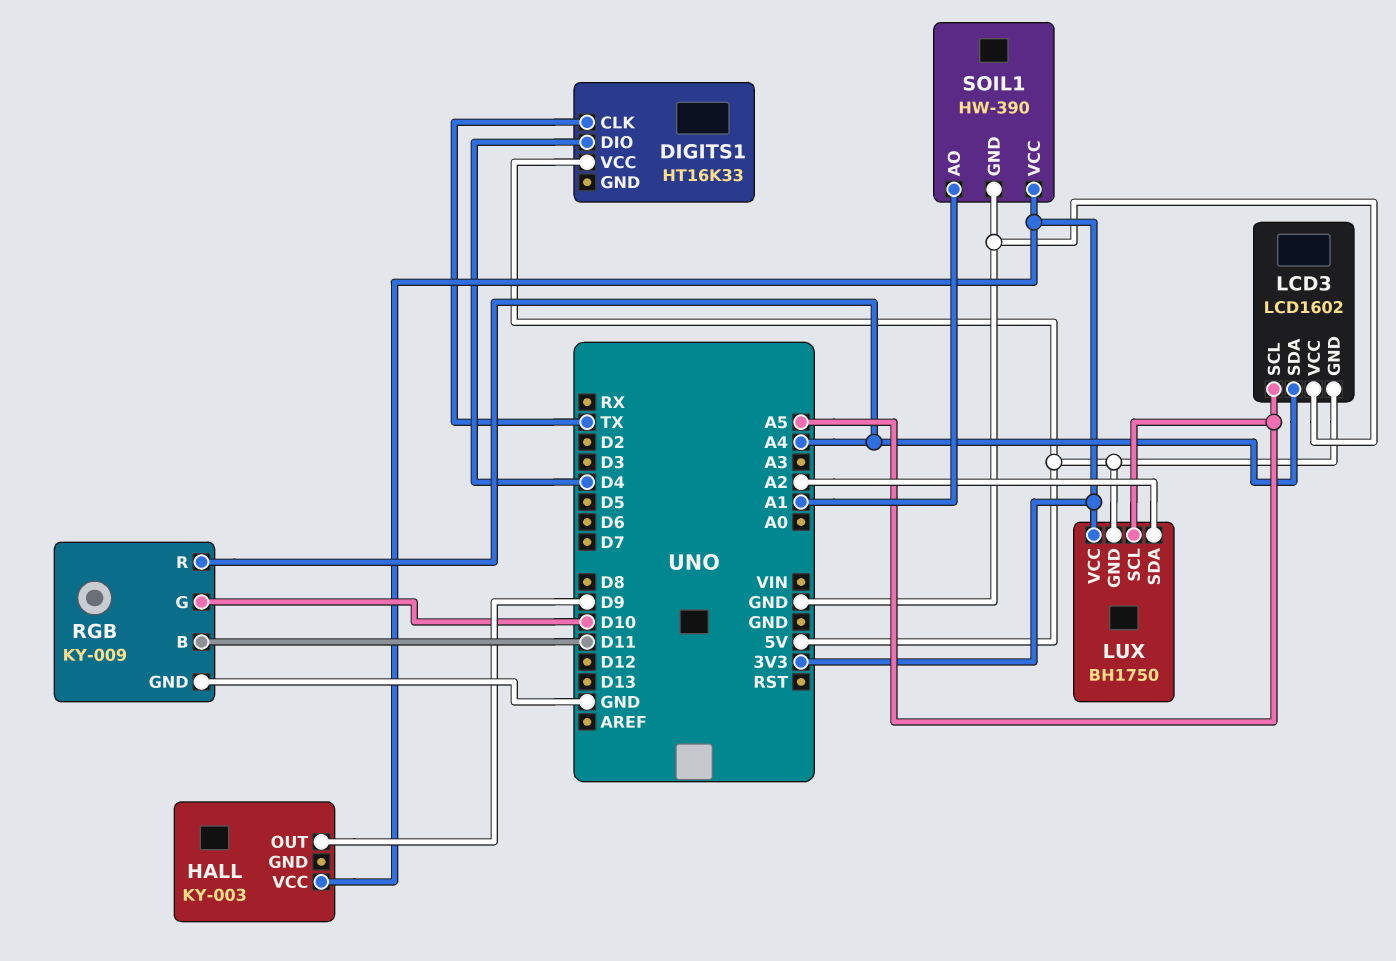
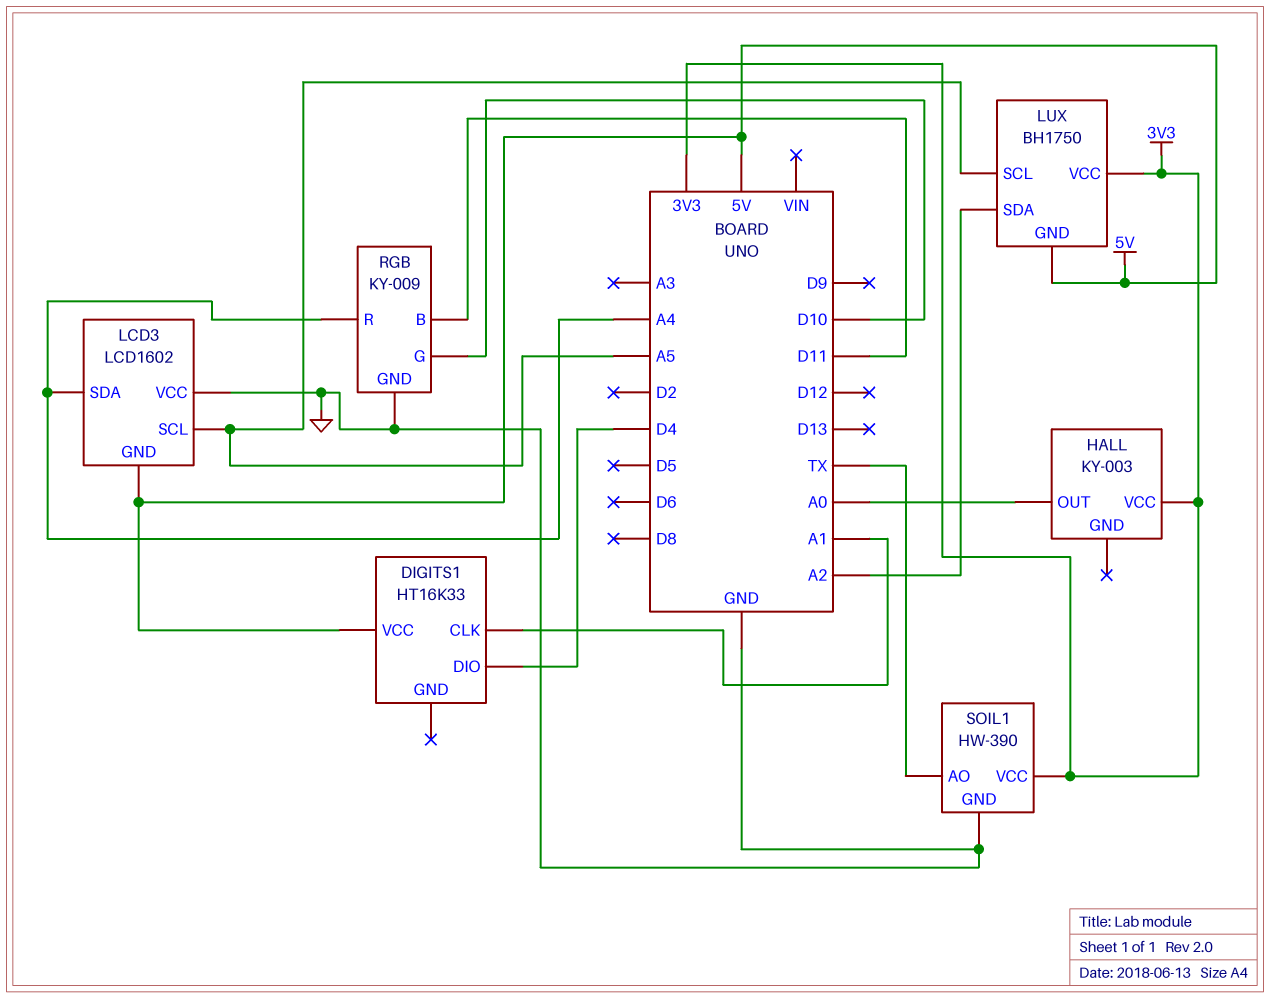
DIGITS1 pin CLK: TX -> A1
HALL pin OUT: D9 -> A0
SOIL1 pin AO: A1 -> TX

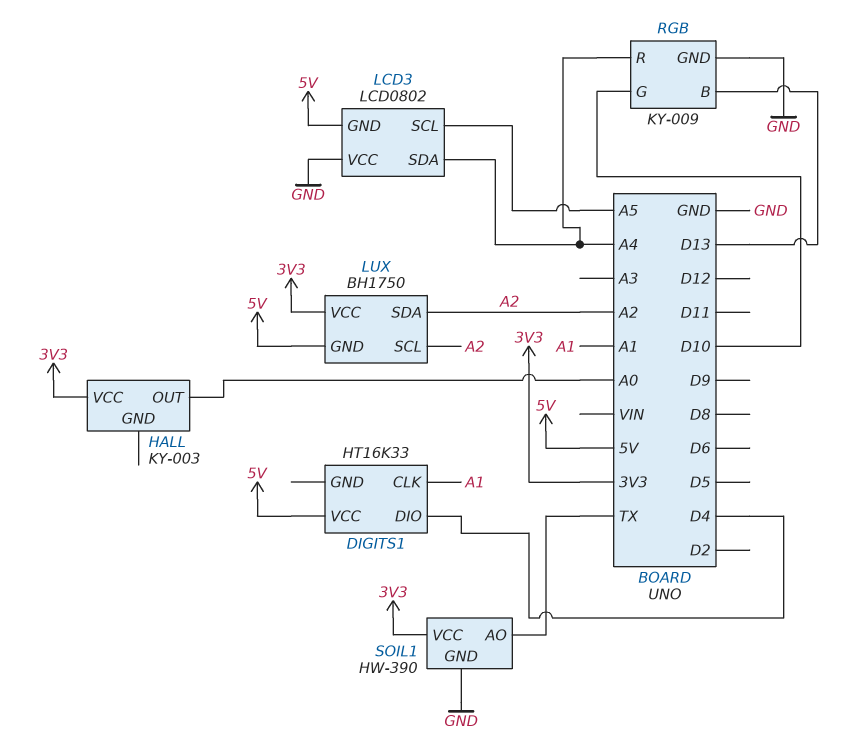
LCD3: LCD1602 -> LCD0802
LUX pin SCL: A5 -> A2
RGB pin B: D11 -> D13

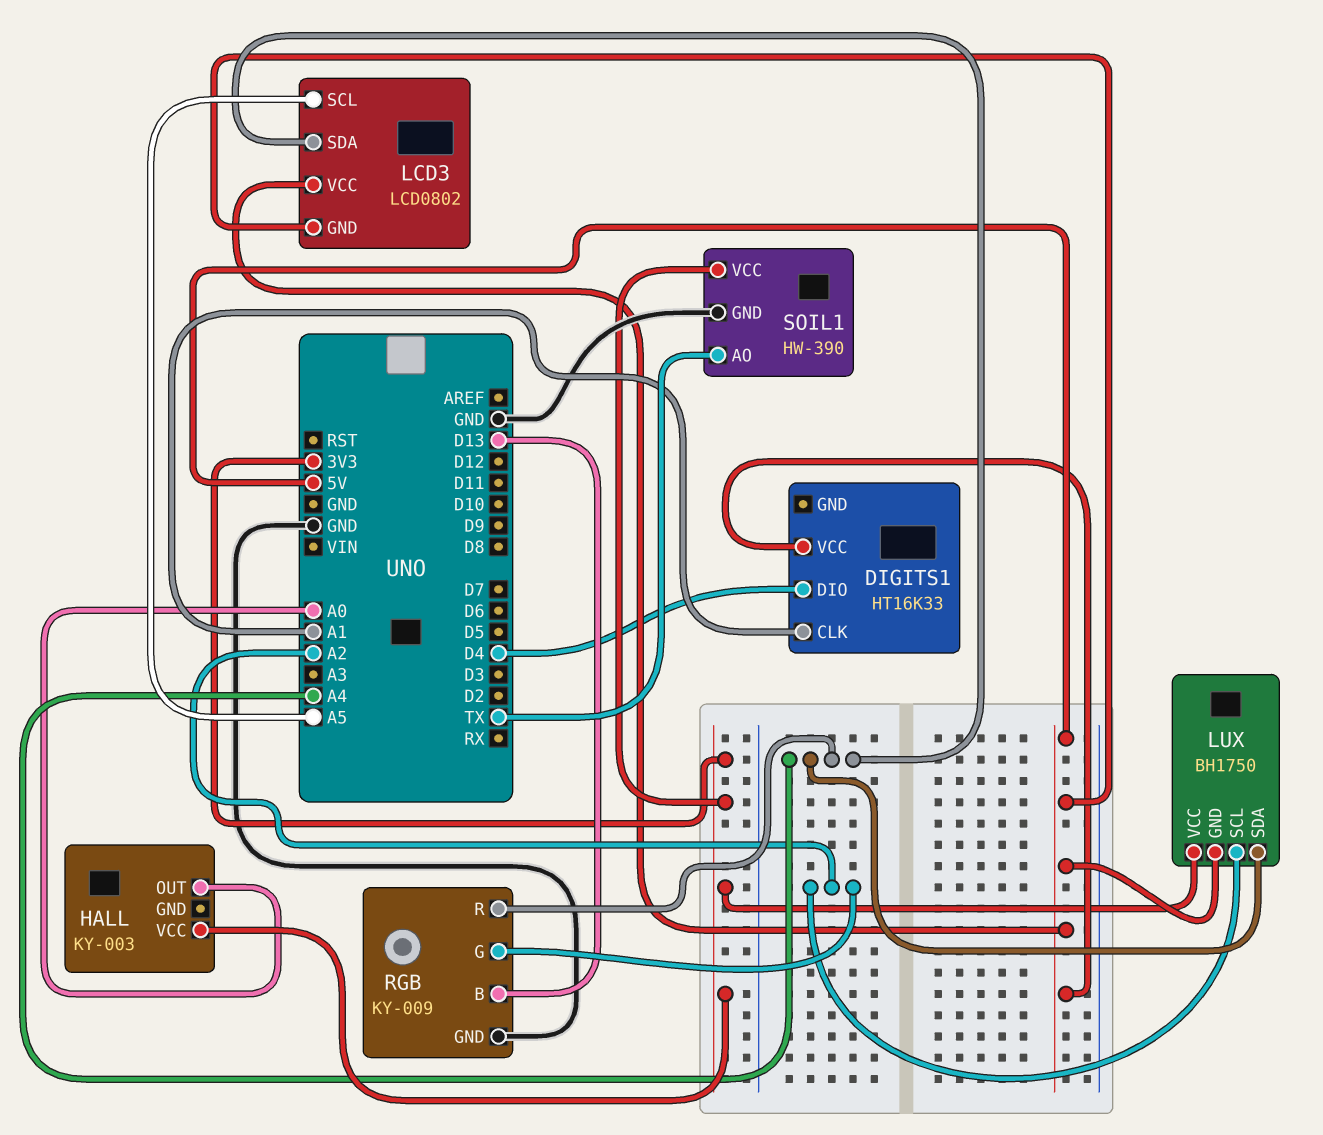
LCD3 pin VCC: GND -> 5V
LUX pin SDA: A2 -> A4
RGB pin G: D10 -> A2

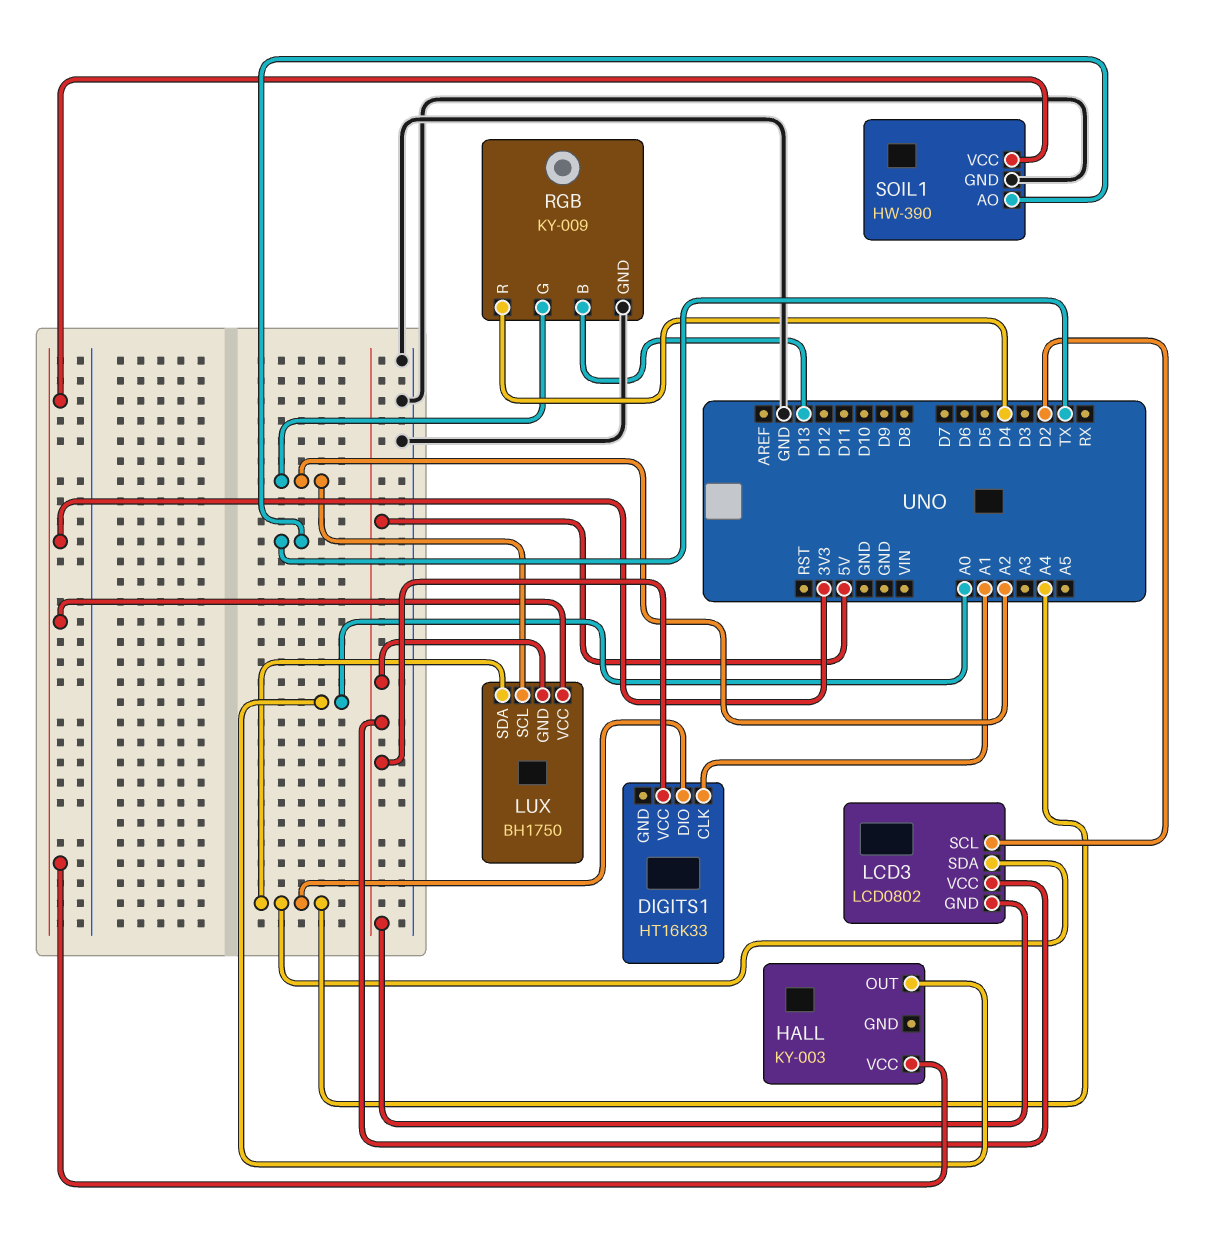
DIGITS1 pin DIO: D4 -> A4
LCD3 pin SCL: A5 -> D2
RGB pin R: A4 -> D4

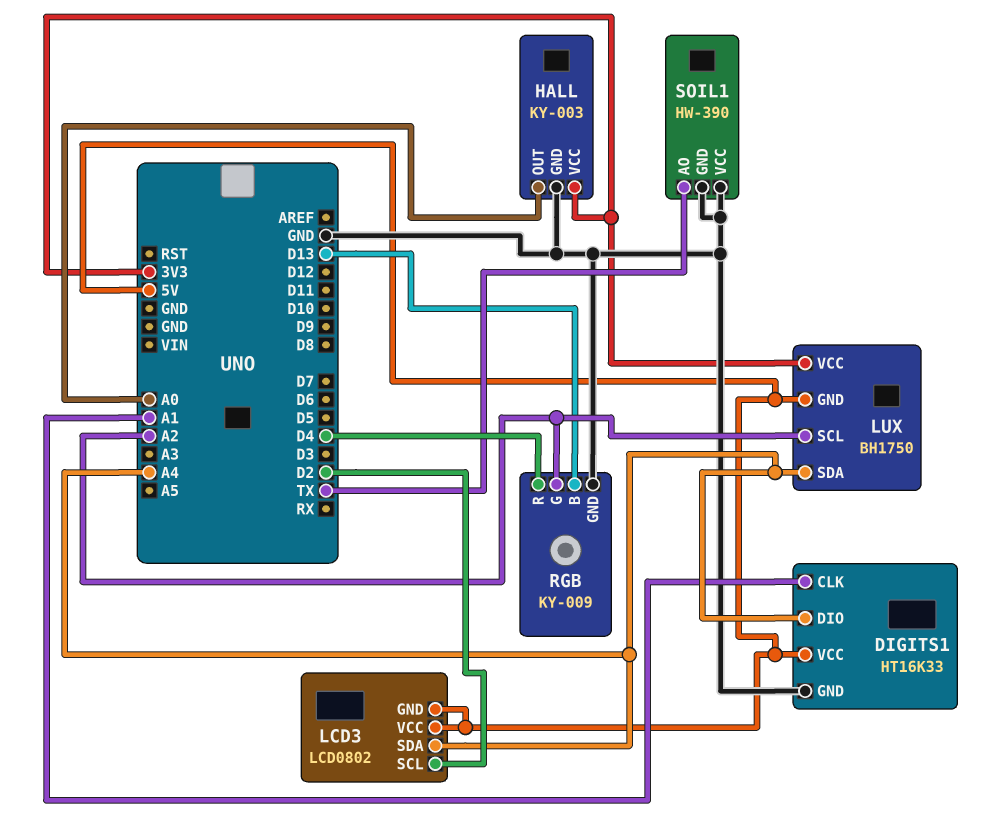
DIGITS1 pin GND: none -> GND
HALL pin GND: none -> GND
SOIL1 pin VCC: 3V3 -> GND

